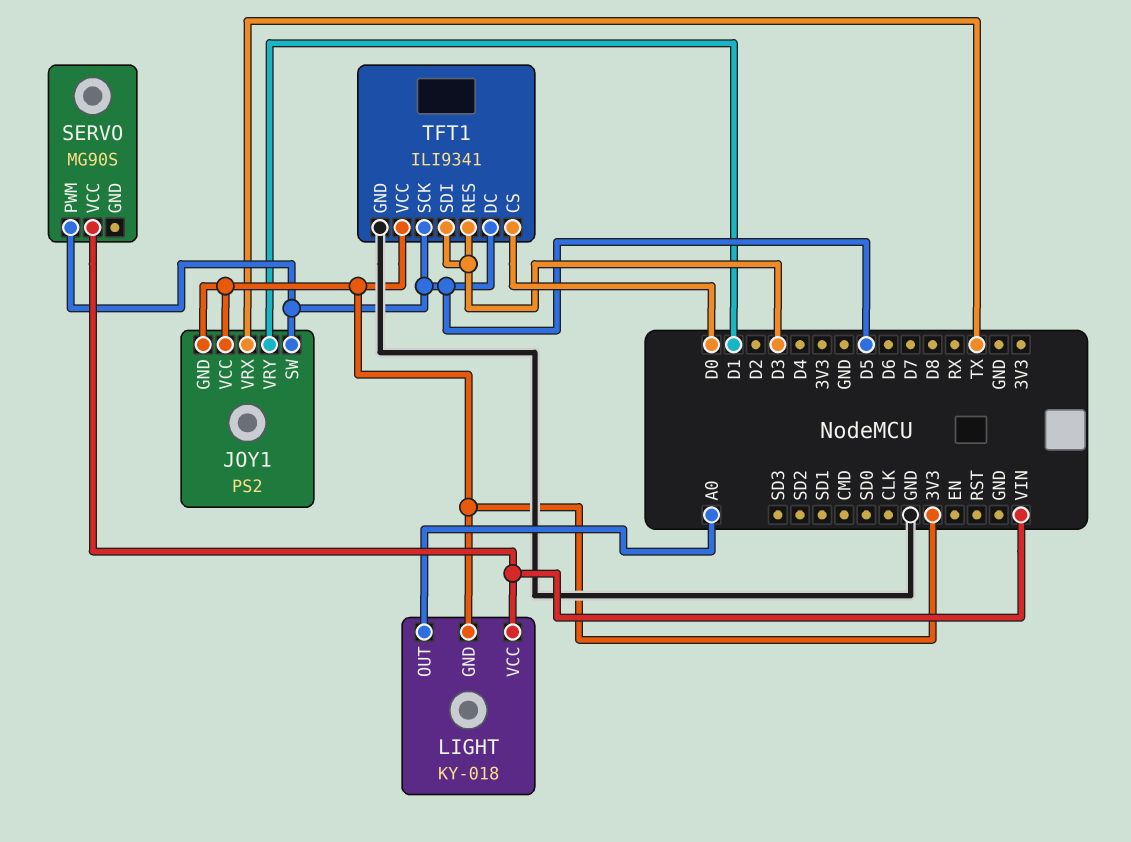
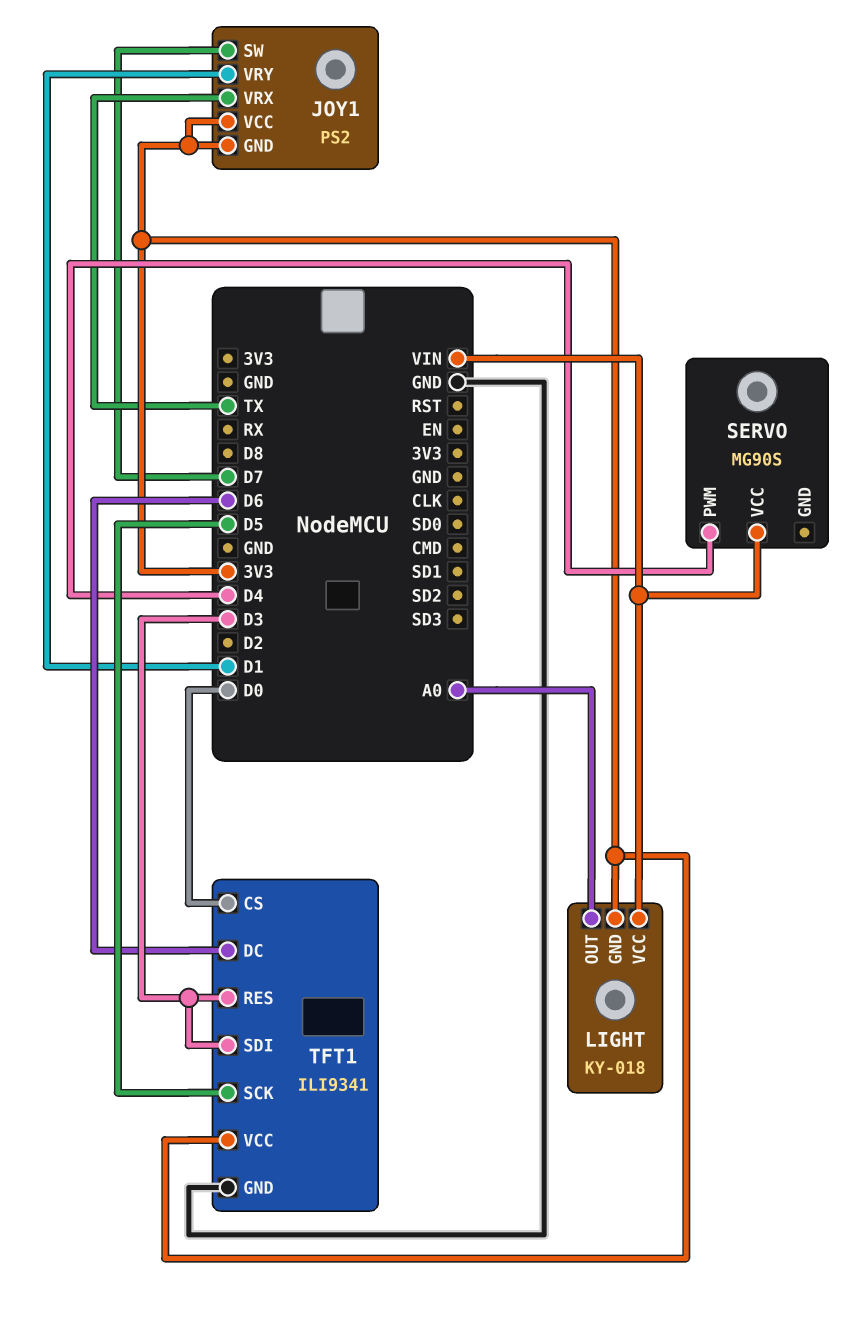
JOY1 pin SW: D5 -> D7
SERVO pin PWM: D5 -> D4
TFT1 pin DC: D5 -> D6

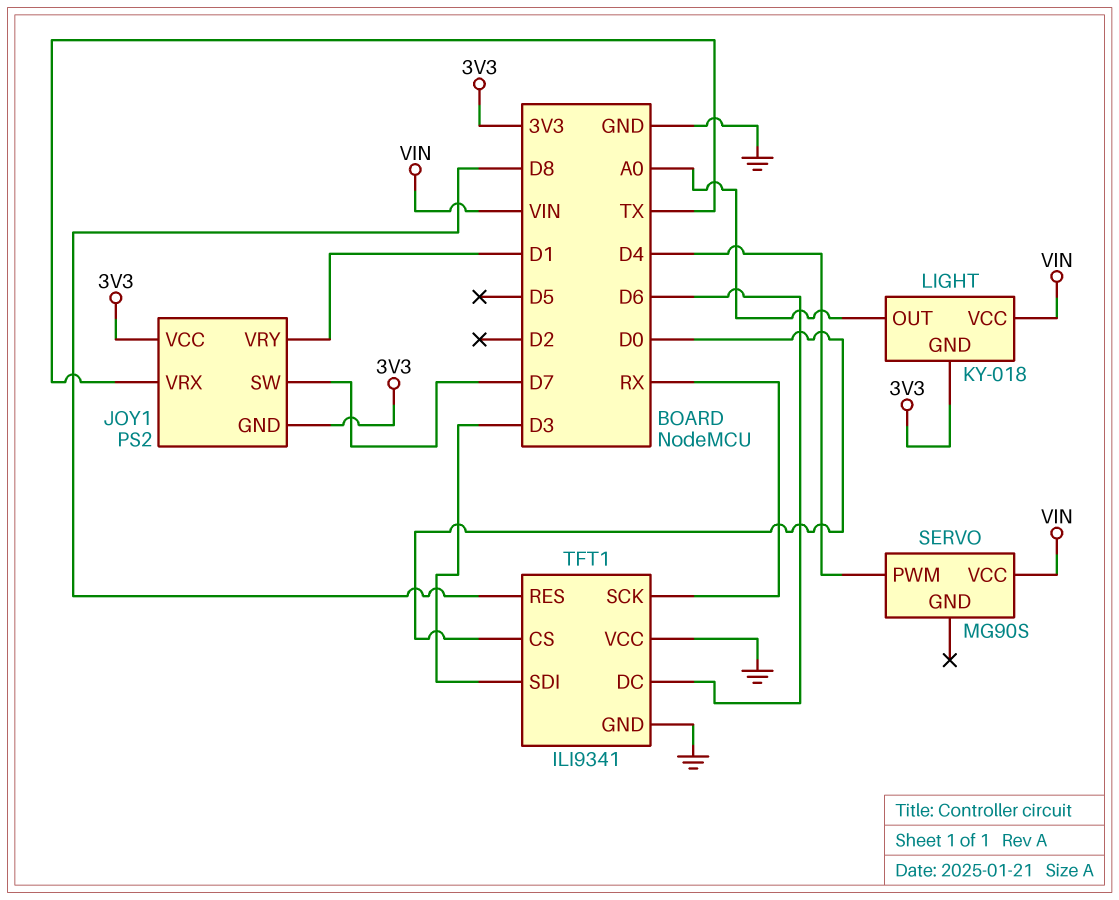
TFT1 pin RES: D3 -> D8
TFT1 pin SCK: D5 -> RX
TFT1 pin VCC: 3V3 -> GND

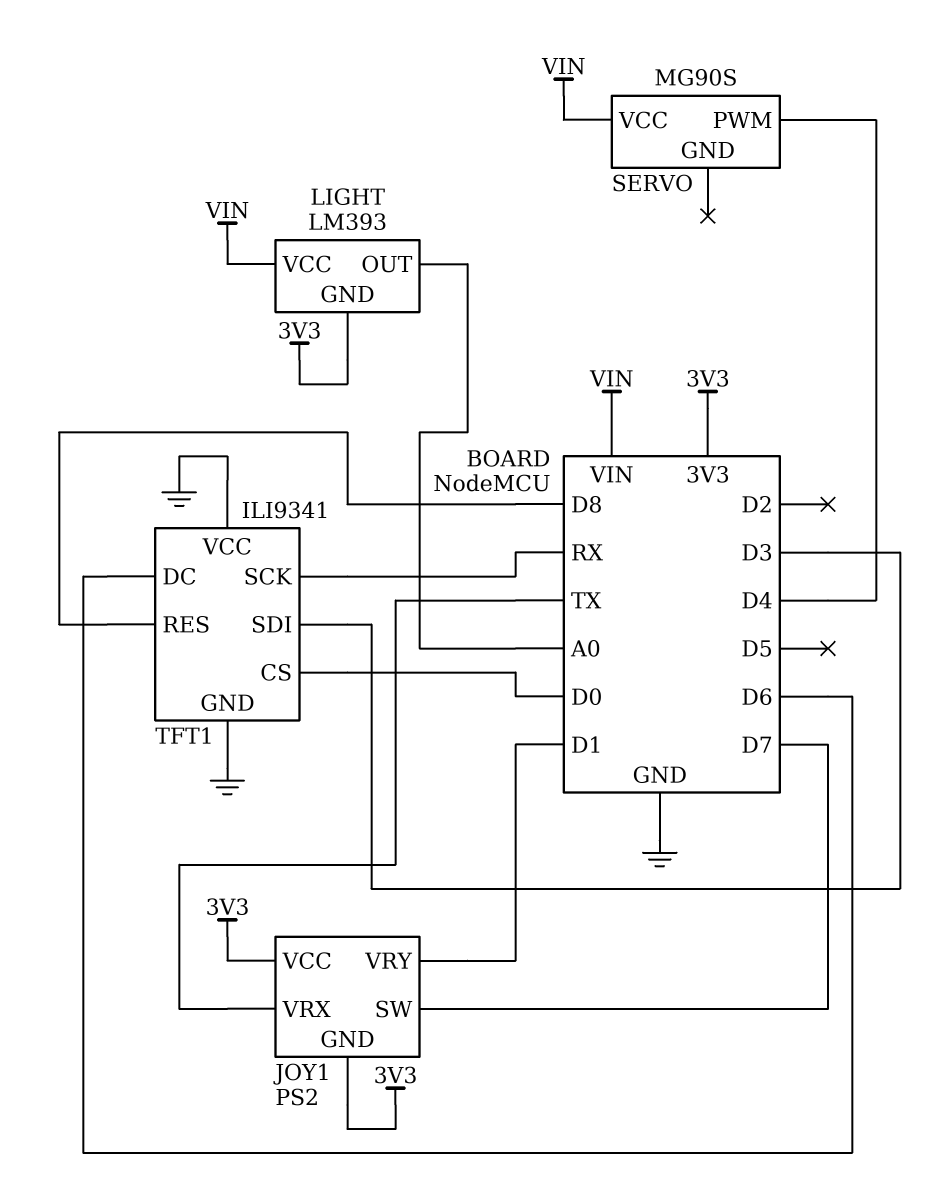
LIGHT: KY-018 -> LM393

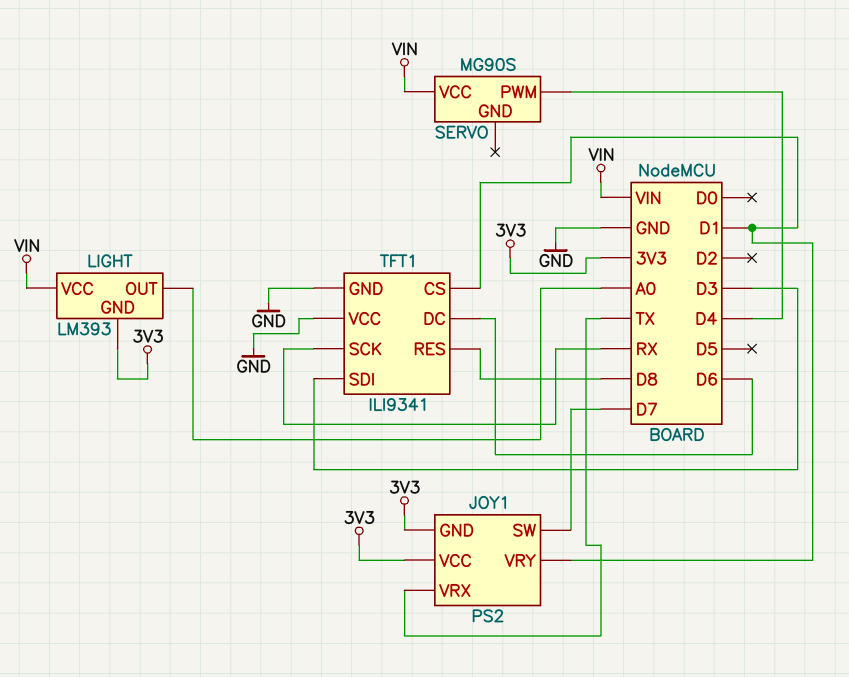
TFT1 pin CS: D0 -> D1

